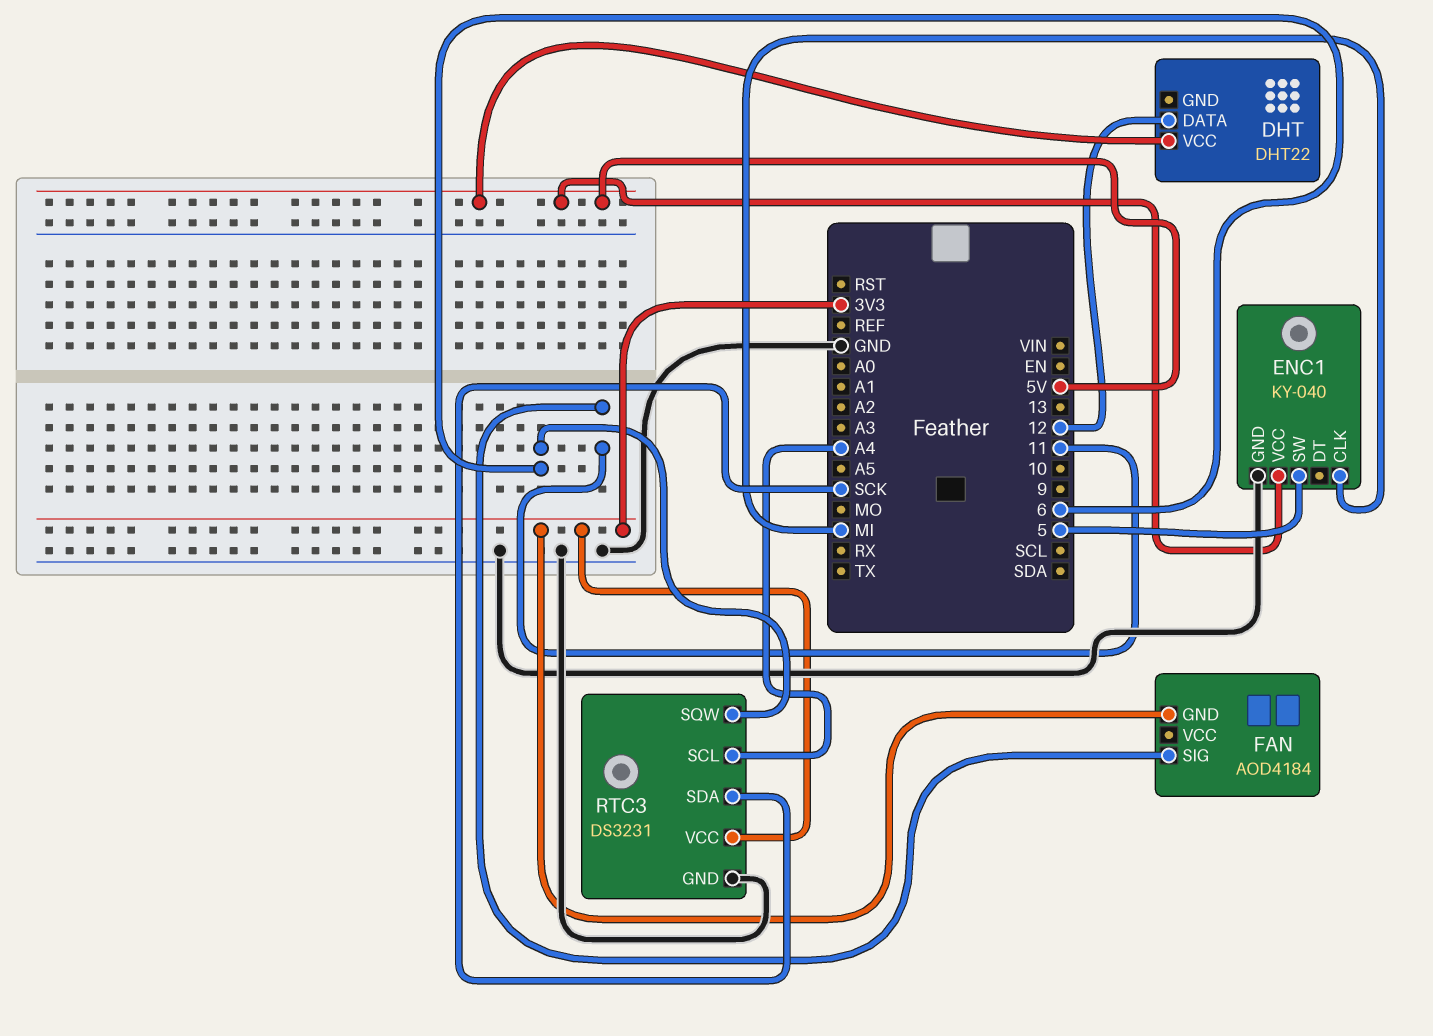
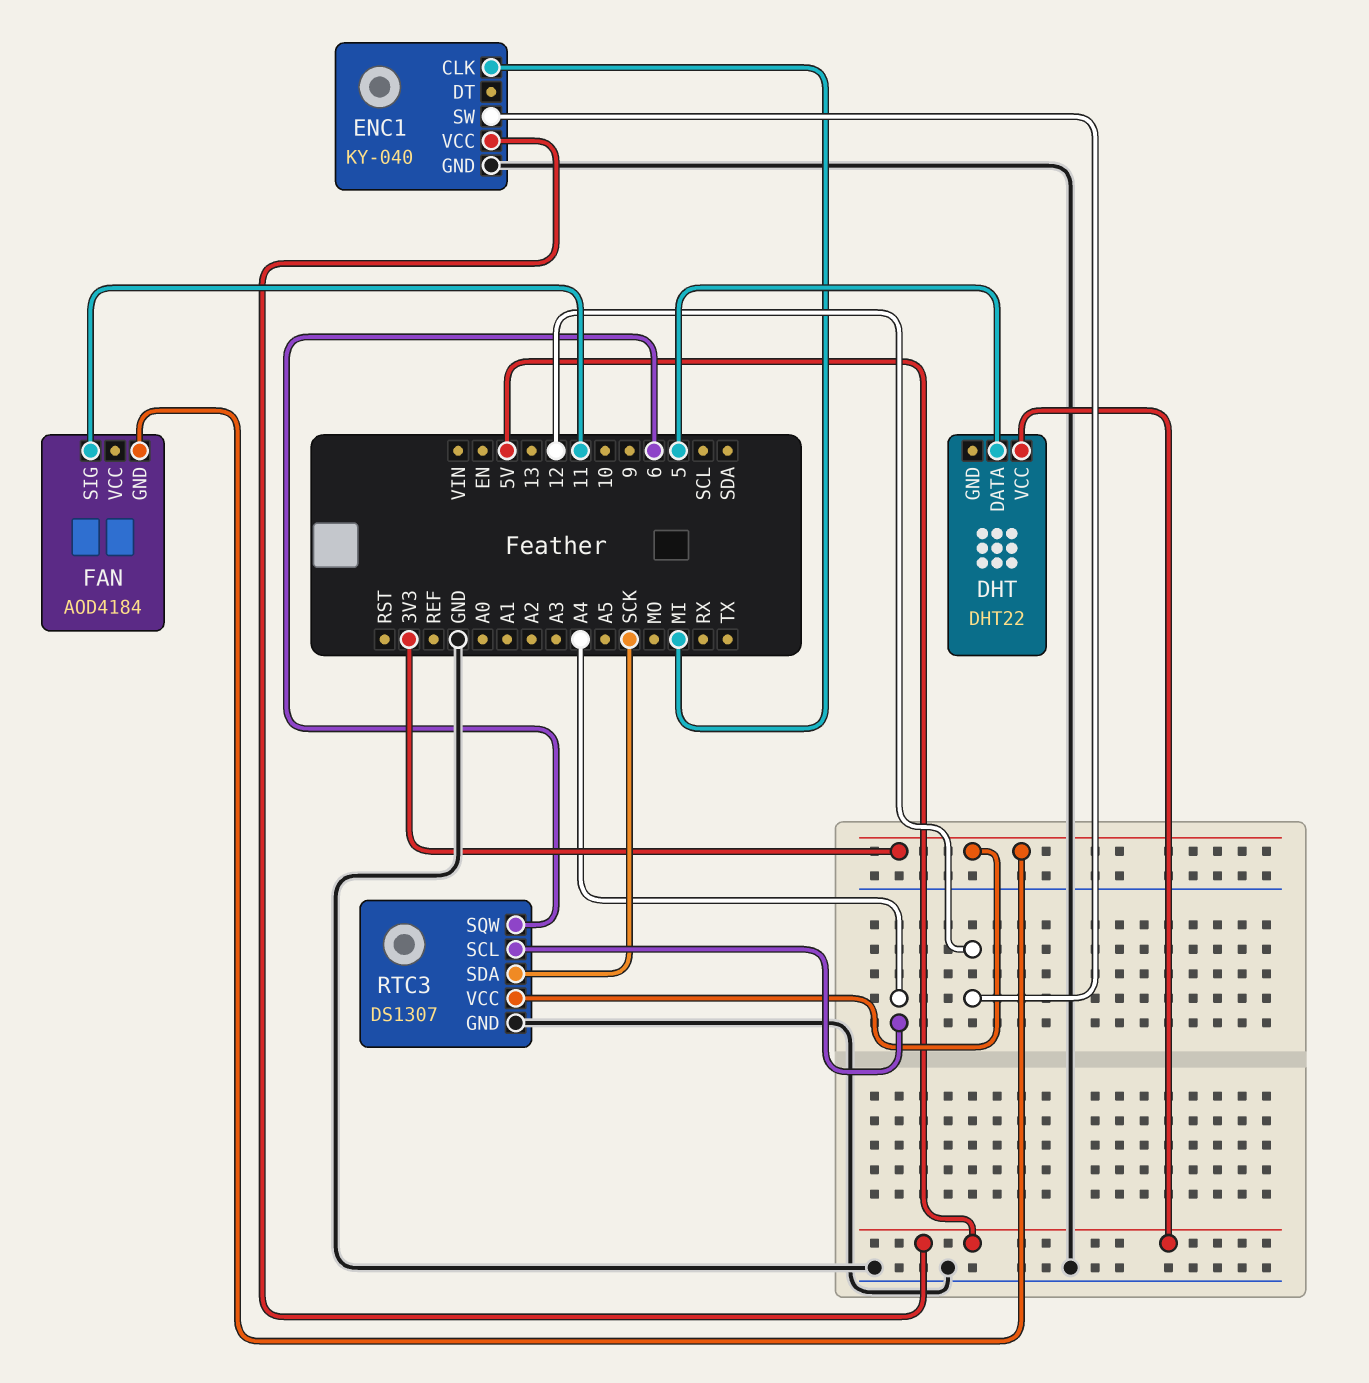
DHT pin DATA: 12 -> 5
ENC1 pin SW: 5 -> 12
RTC3: DS3231 -> DS1307

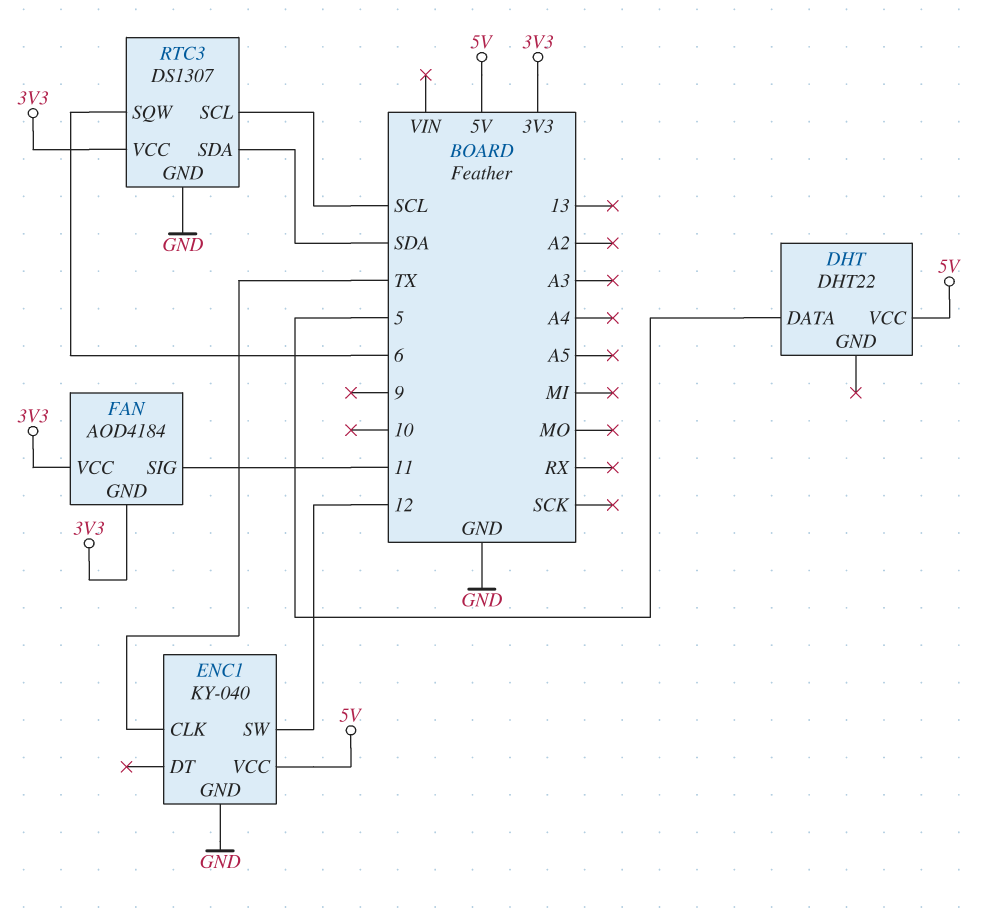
ENC1 pin CLK: MI -> TX
FAN pin VCC: none -> 3V3
RTC3 pin SCL: A4 -> SCL
RTC3 pin SDA: SCK -> SDA

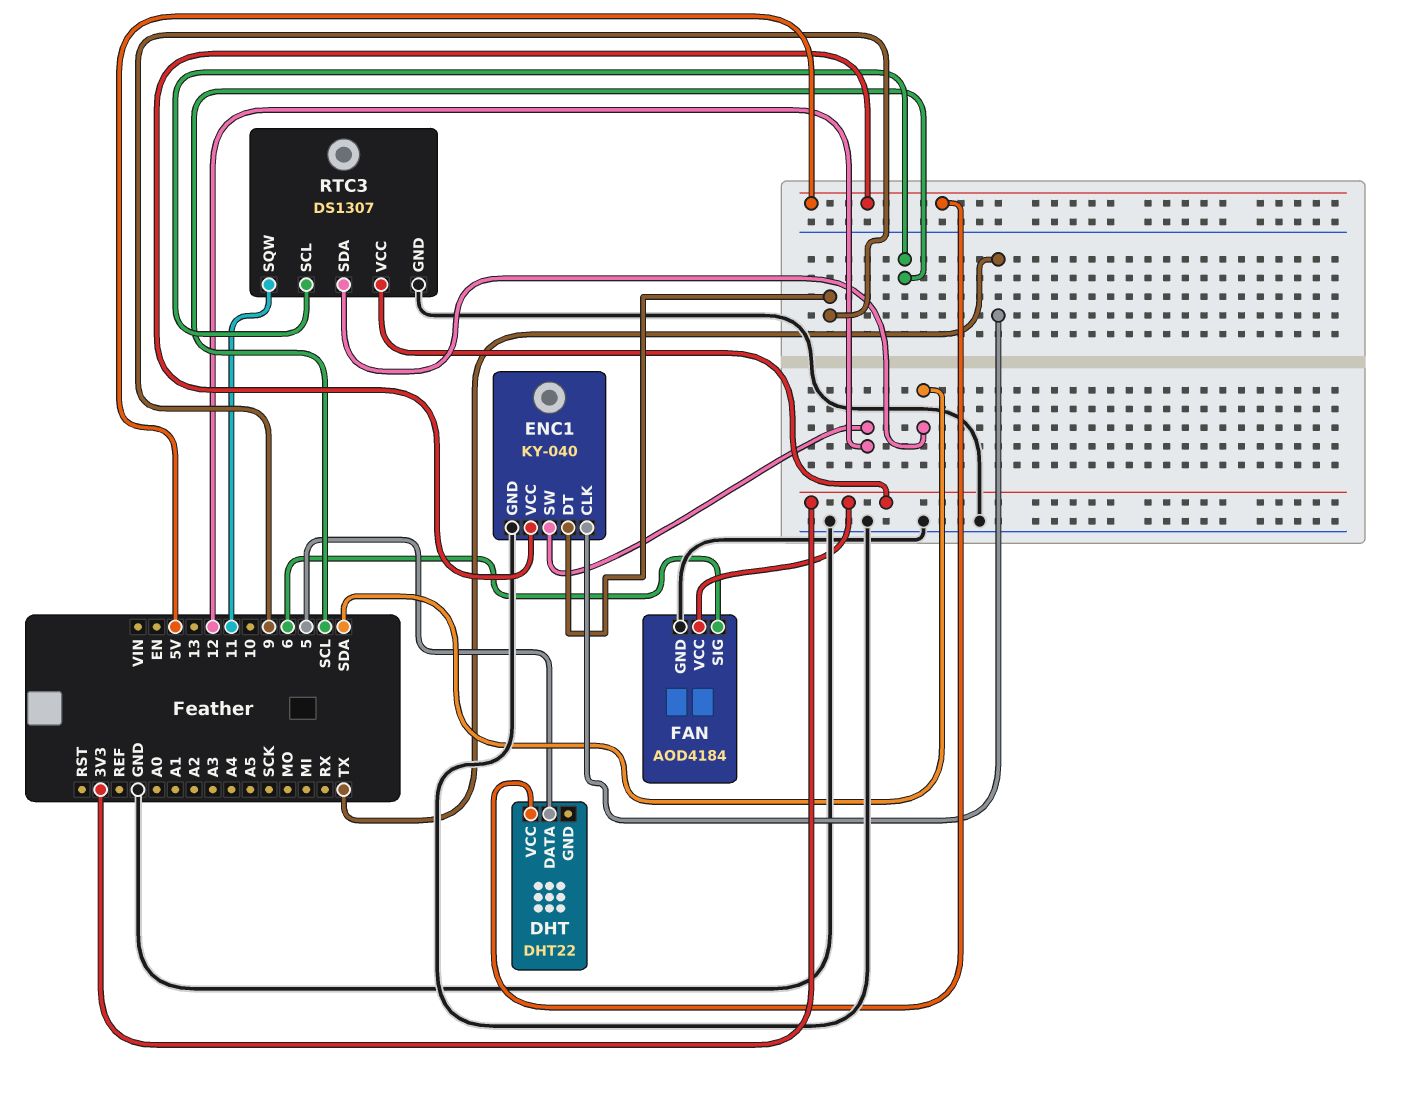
ENC1 pin DT: none -> 9
FAN pin GND: 3V3 -> GND
FAN pin SIG: 11 -> 6
RTC3 pin SQW: 6 -> 11

